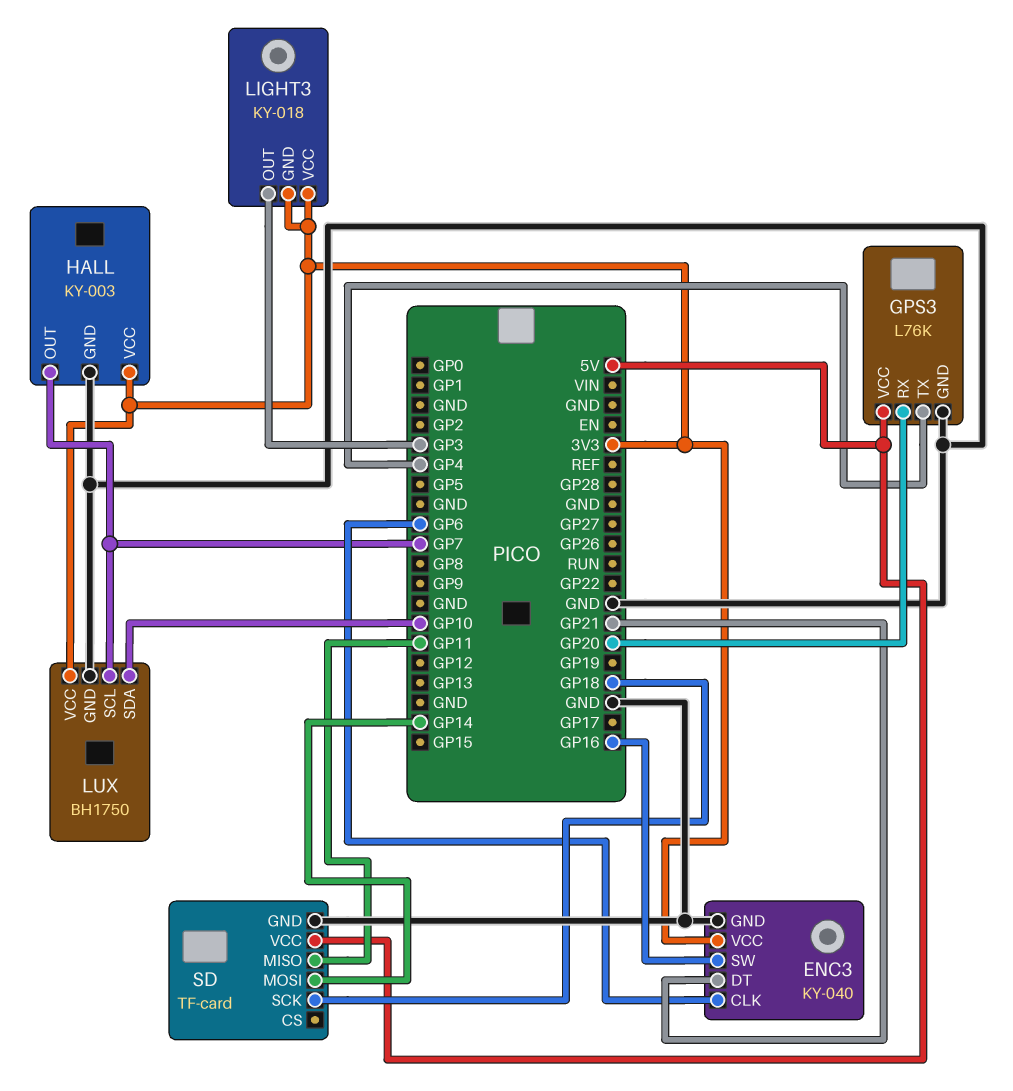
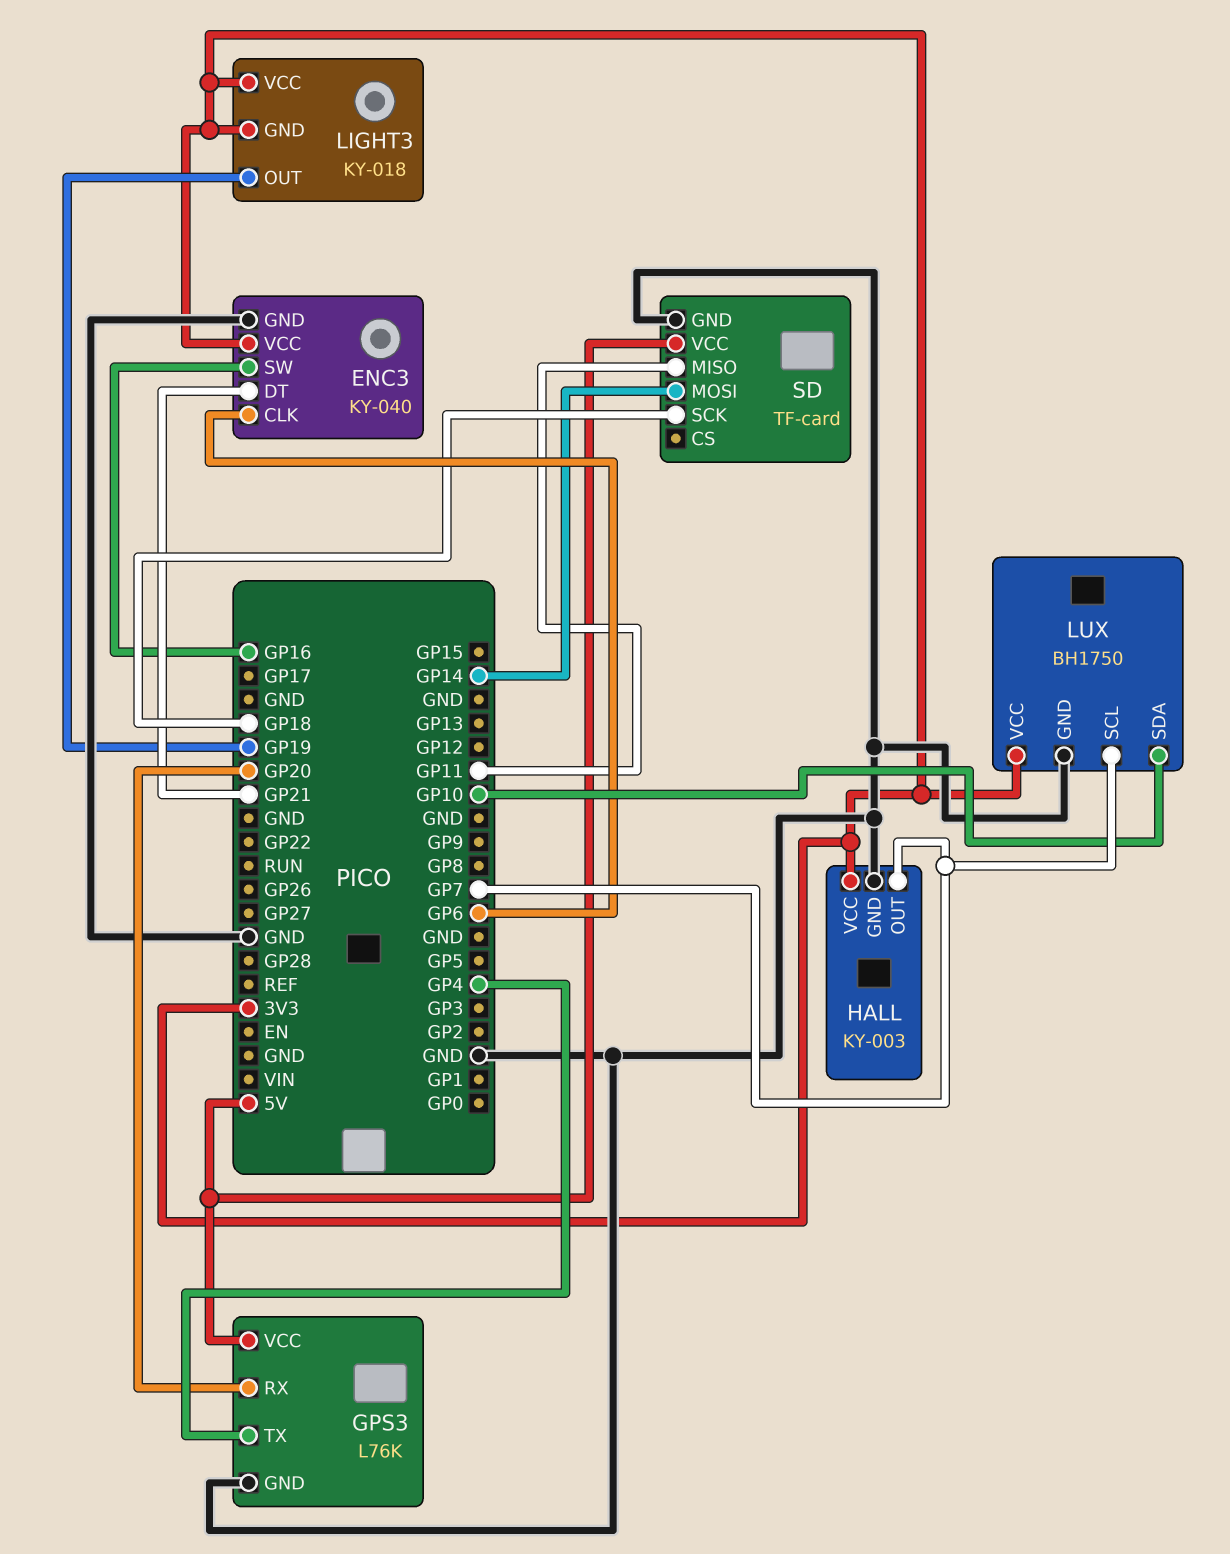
LIGHT3 pin OUT: GP3 -> GP19

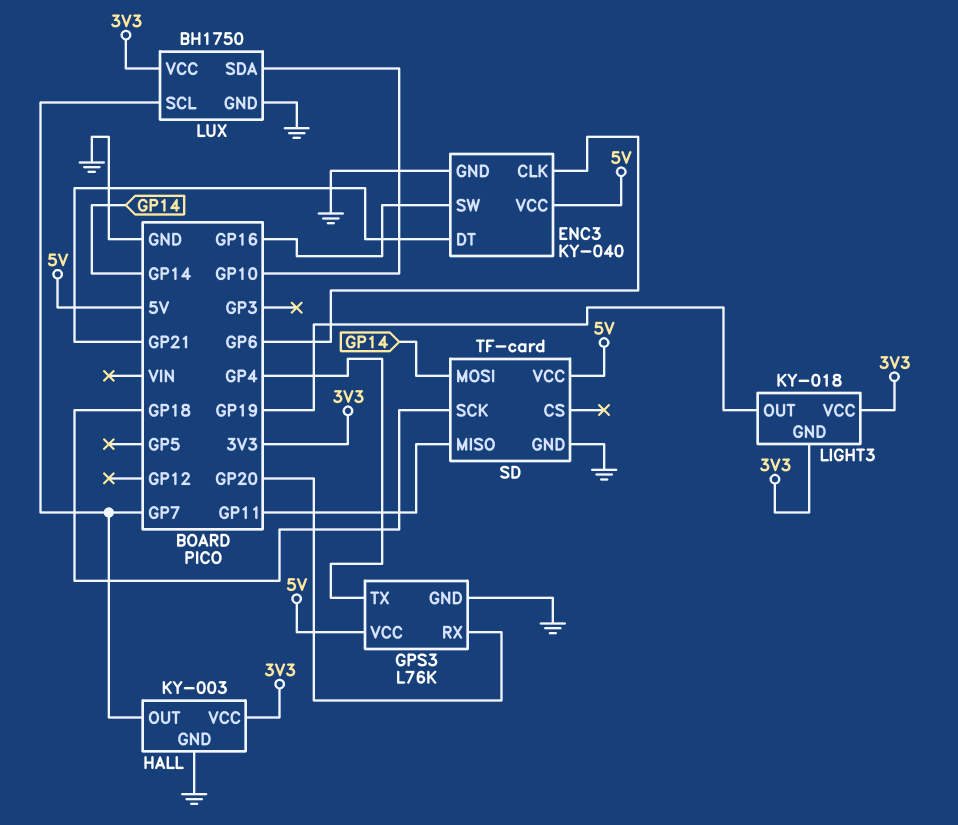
ENC3 pin VCC: 3V3 -> 5V

